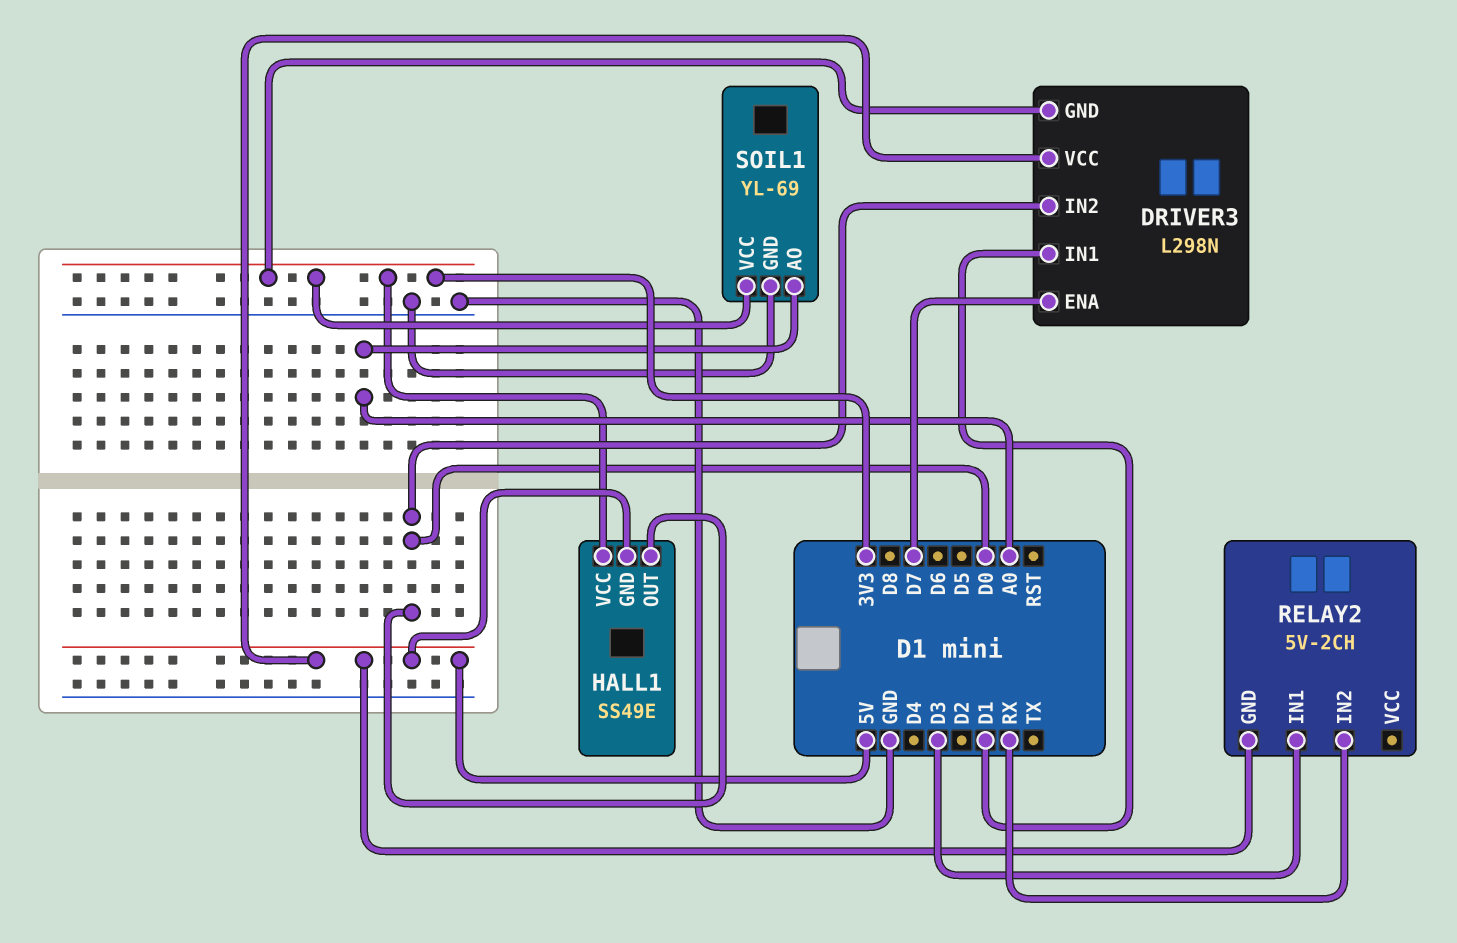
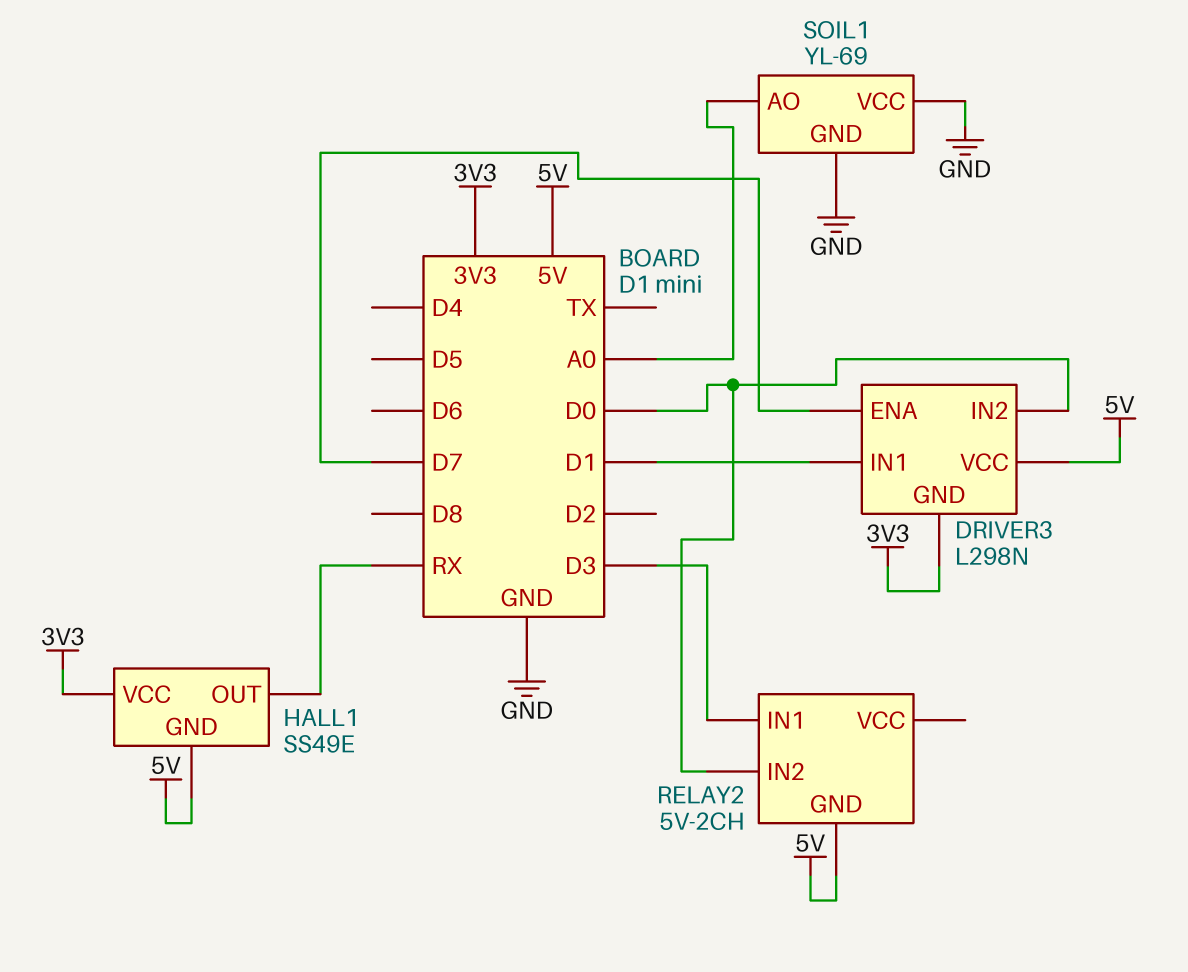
HALL1 pin OUT: D0 -> RX
RELAY2 pin IN2: RX -> D0
SOIL1 pin VCC: 3V3 -> GND

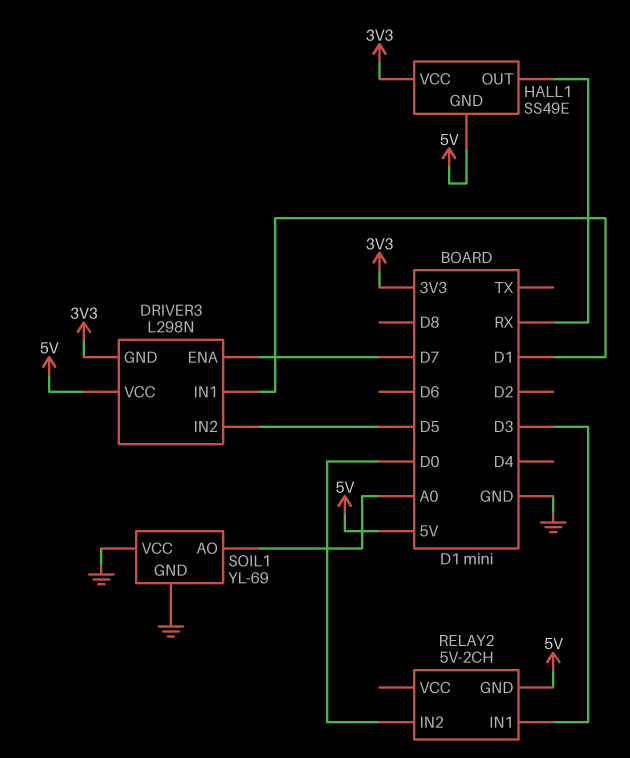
DRIVER3 pin IN2: D0 -> D5

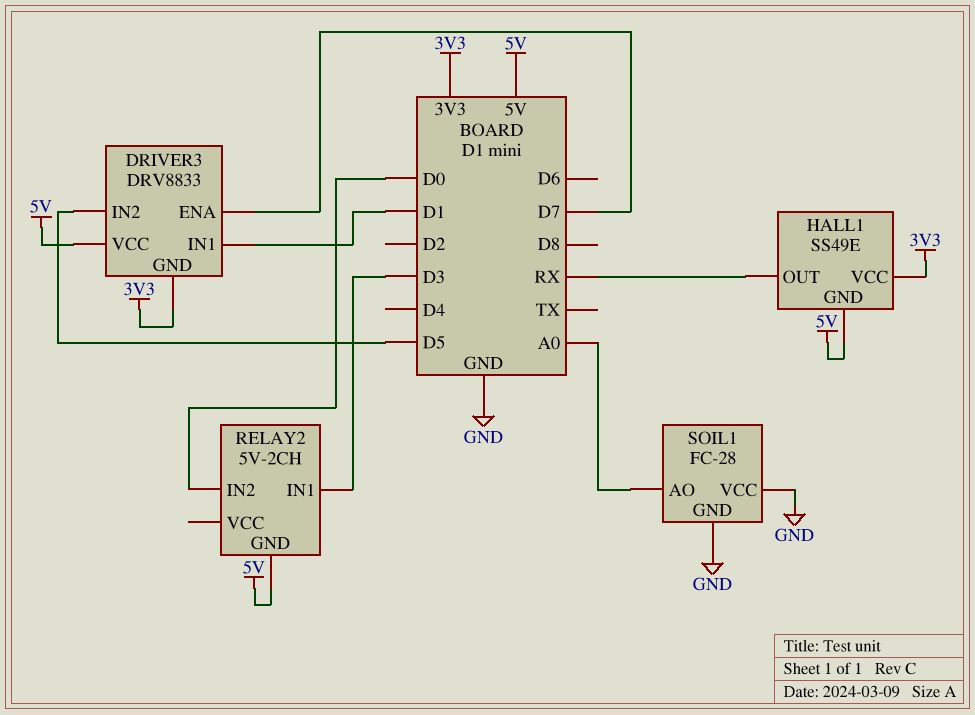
DRIVER3: L298N -> DRV8833
SOIL1: YL-69 -> FC-28

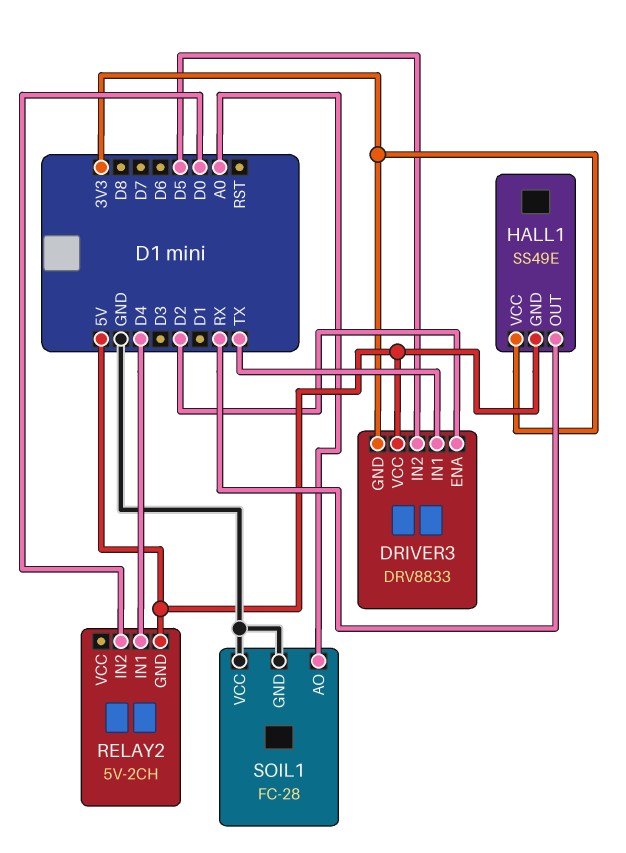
DRIVER3 pin ENA: D7 -> D2
DRIVER3 pin IN1: D1 -> TX
RELAY2 pin IN1: D3 -> D4

